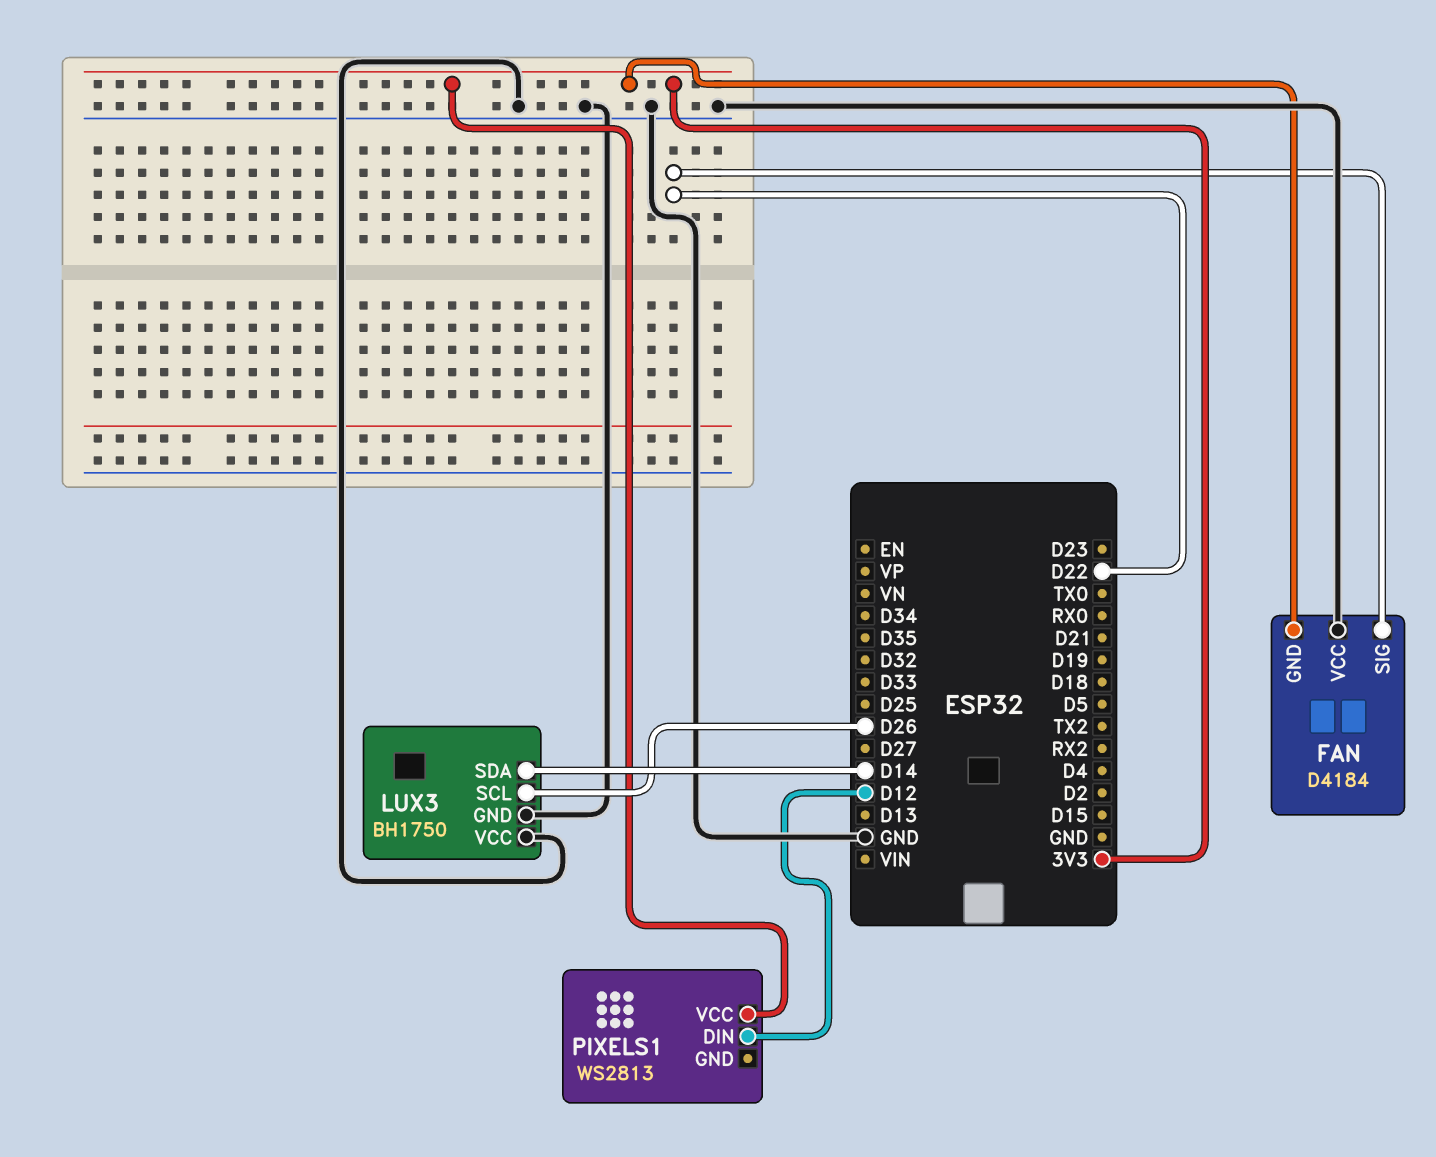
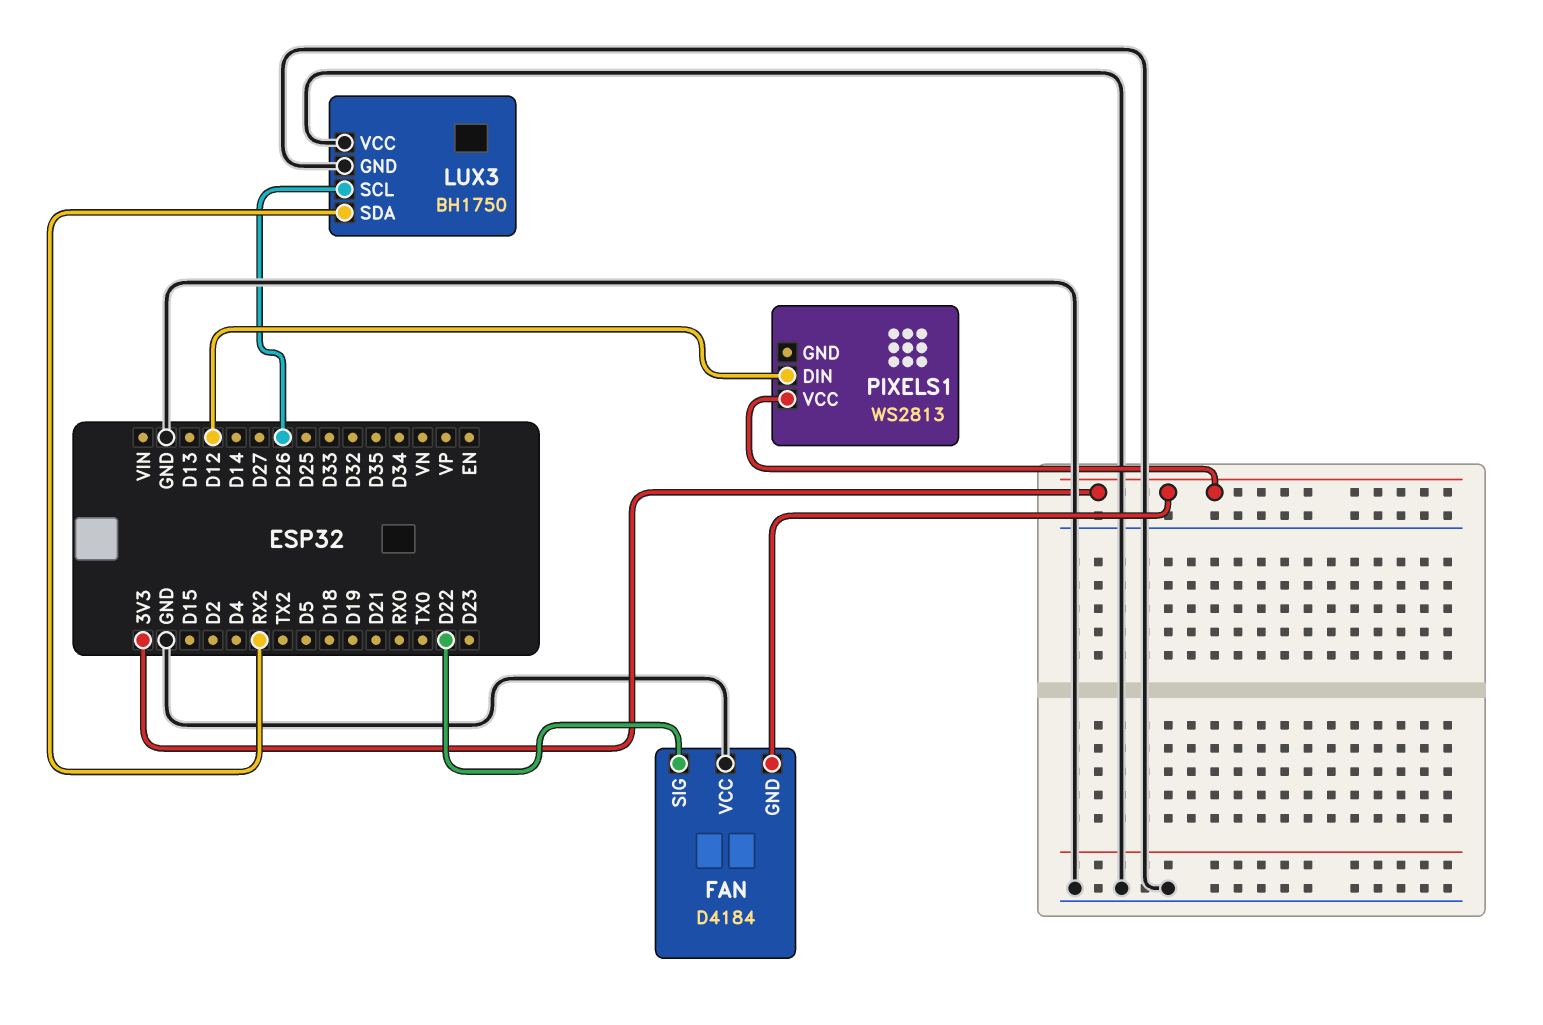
LUX3 pin SDA: D14 -> RX2

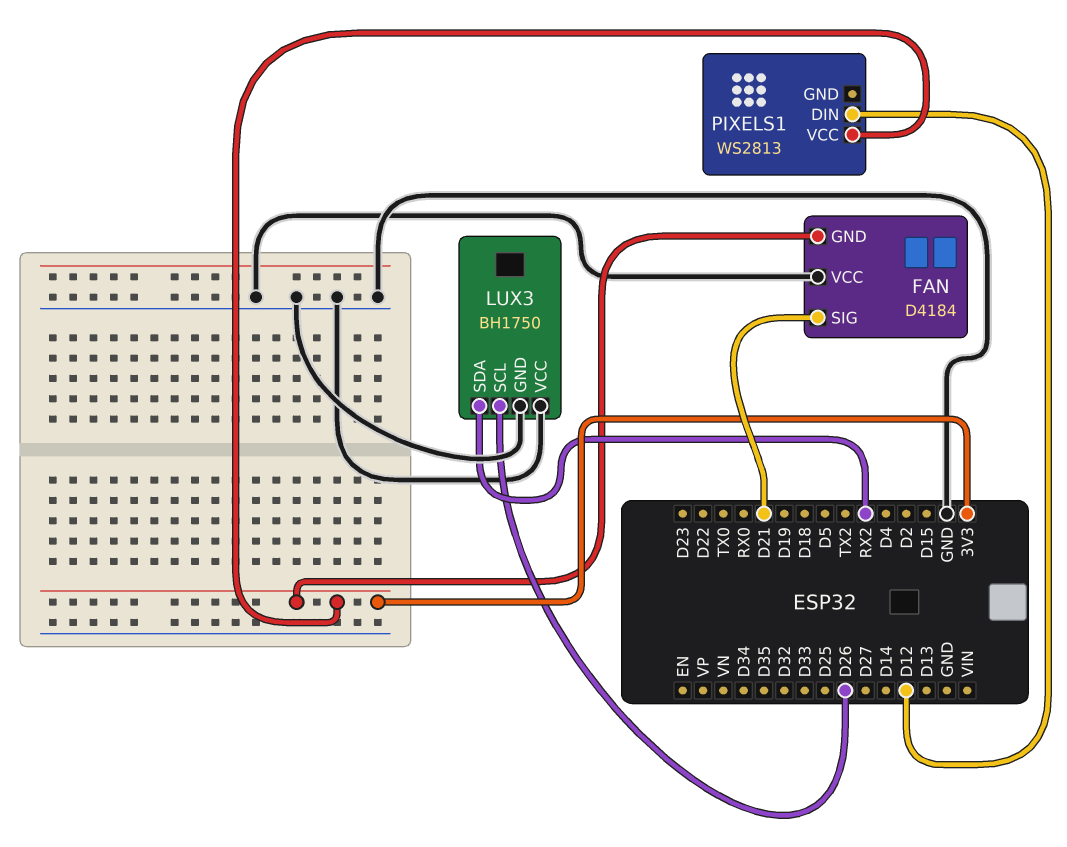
FAN pin SIG: D22 -> D21

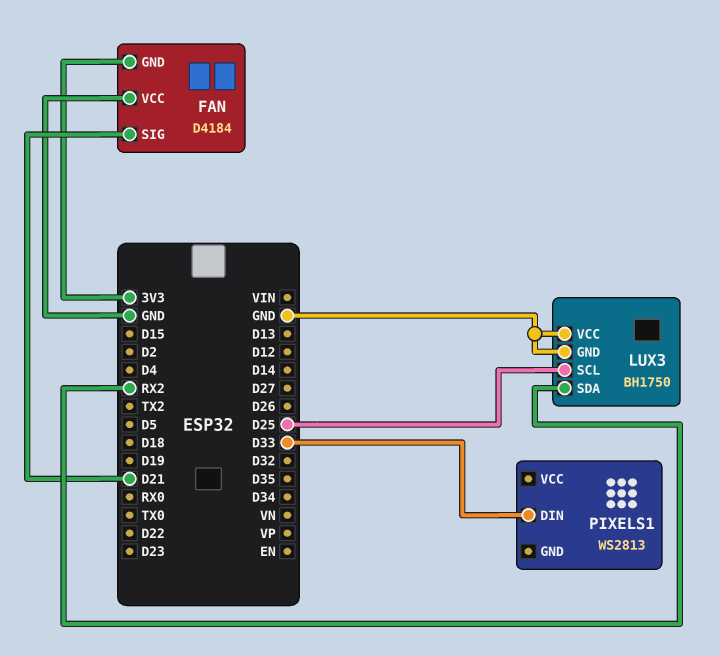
LUX3 pin SCL: D26 -> D25
PIXELS1 pin DIN: D12 -> D33
PIXELS1 pin VCC: 3V3 -> none

